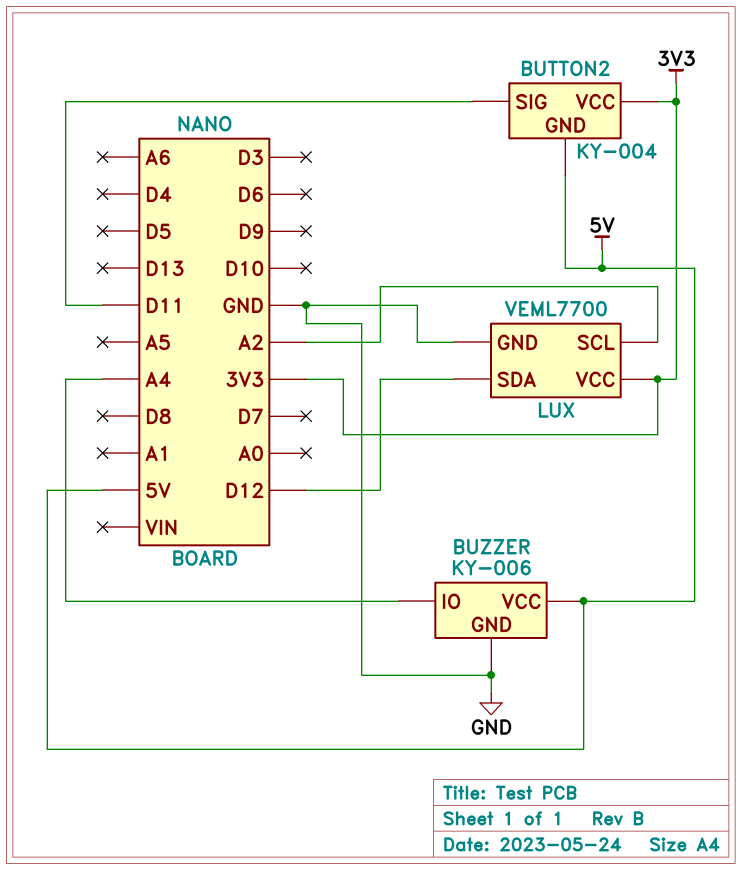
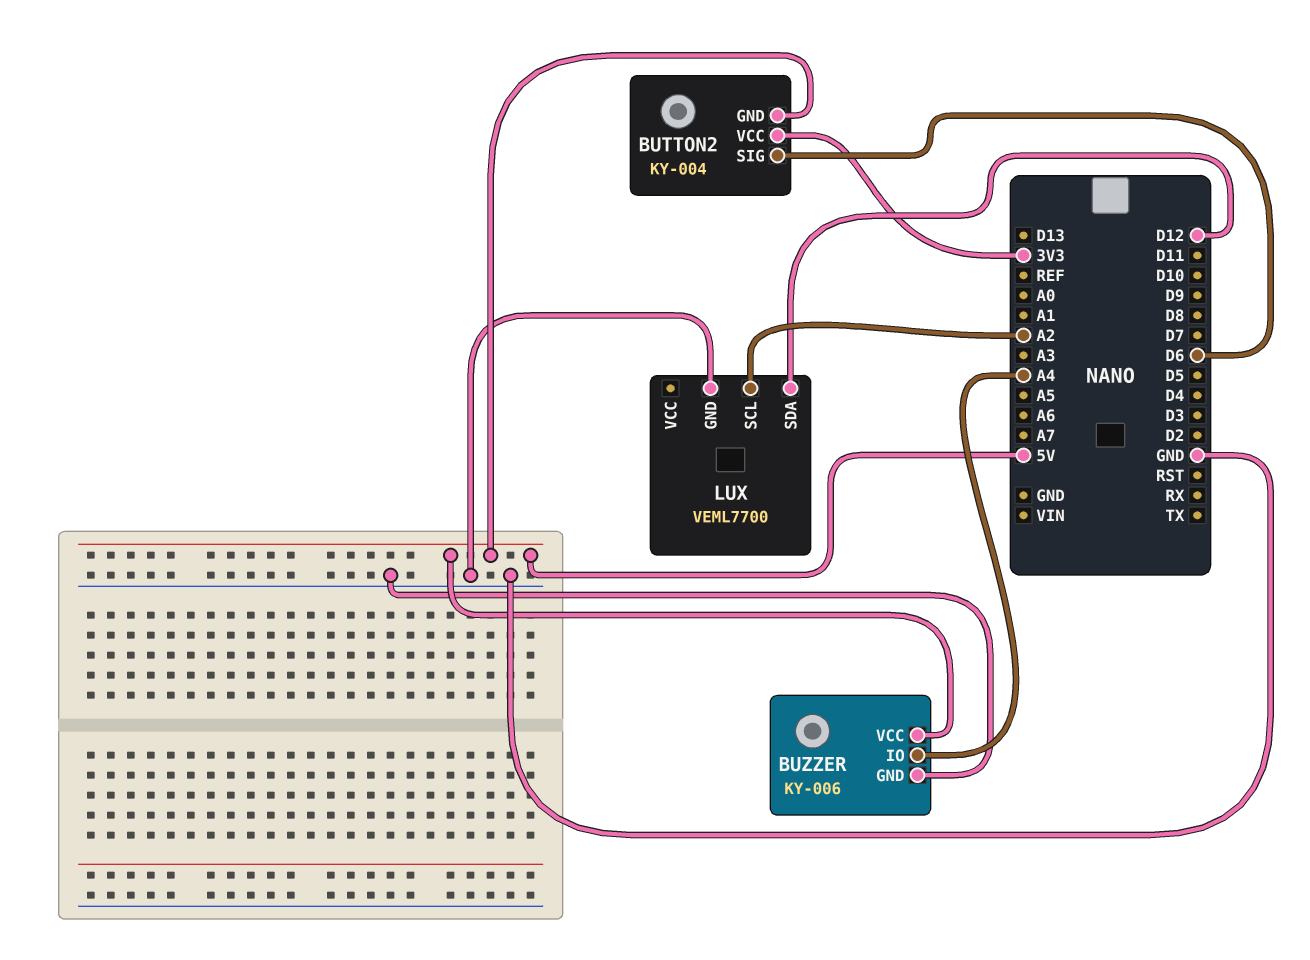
BUTTON2 pin SIG: D11 -> D6
LUX pin VCC: 3V3 -> none

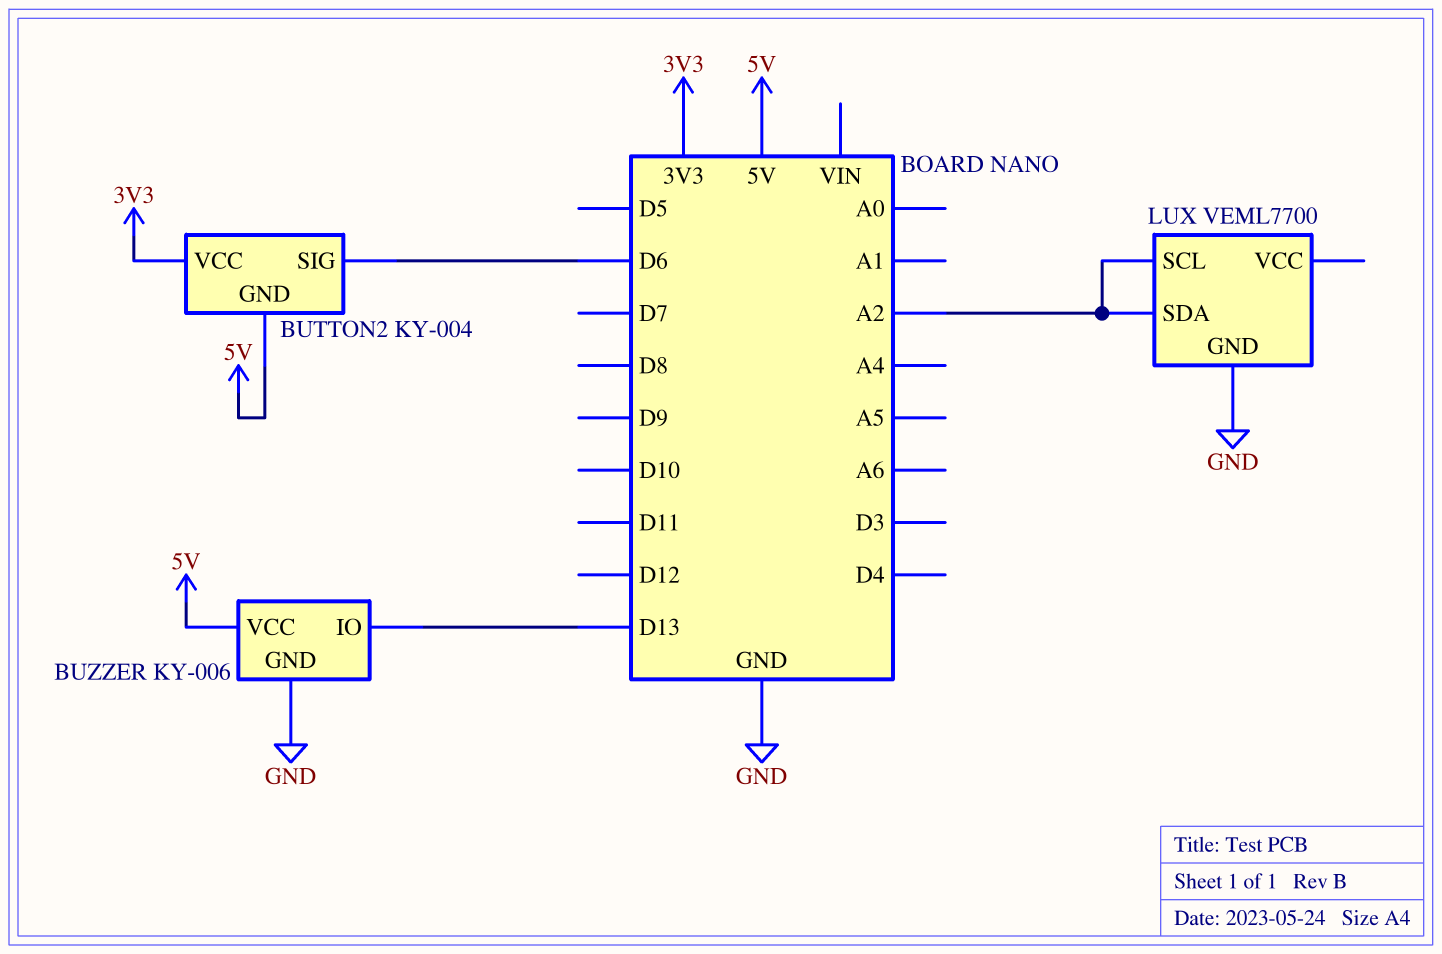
BUZZER pin IO: A4 -> D13
LUX pin SDA: D12 -> A2

